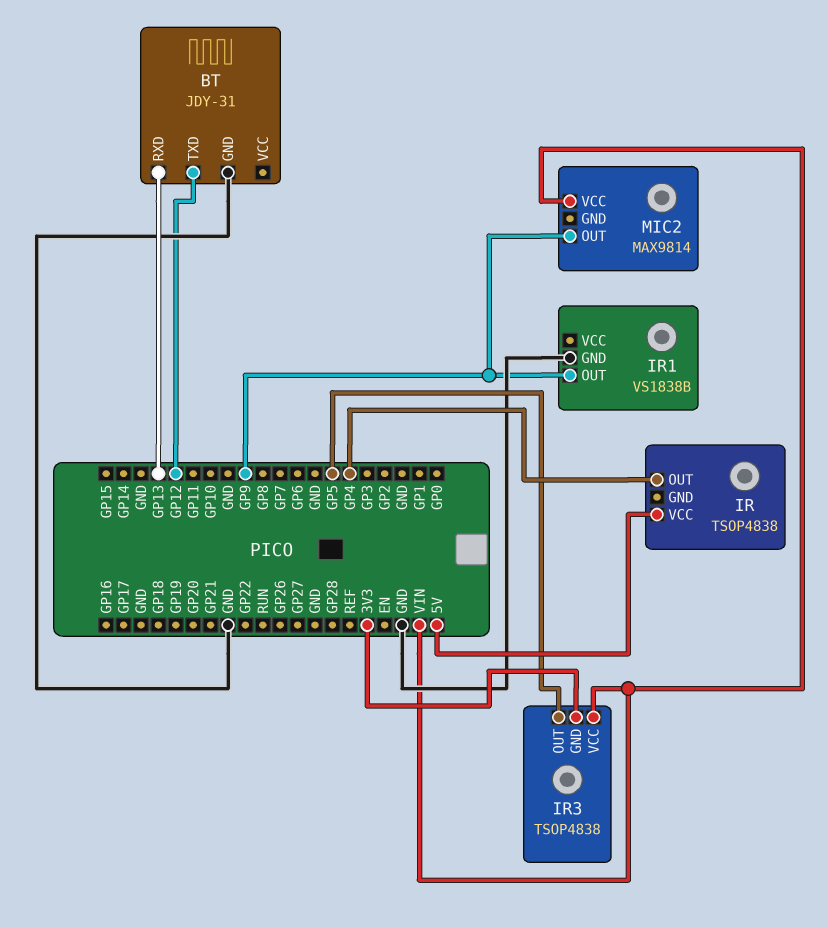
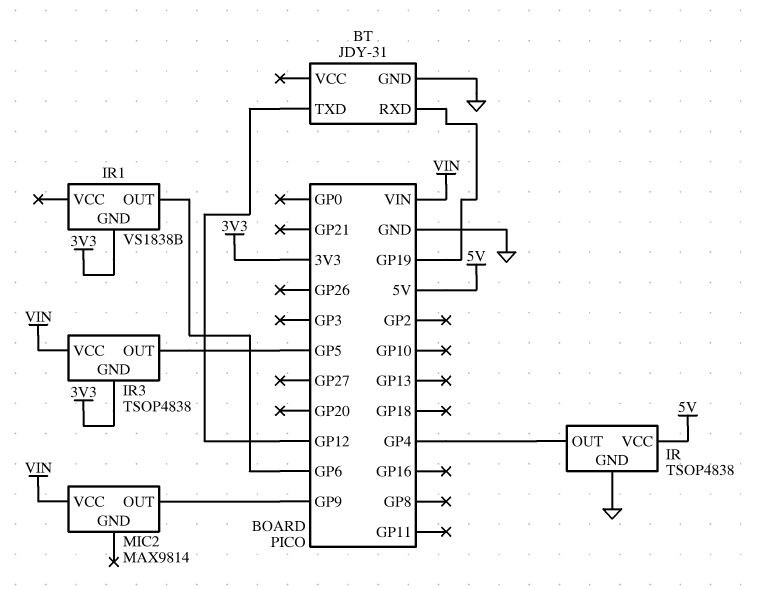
BT pin RXD: GP13 -> GP19
IR pin GND: none -> GND
IR1 pin GND: GND -> 3V3
IR1 pin OUT: GP9 -> GP6

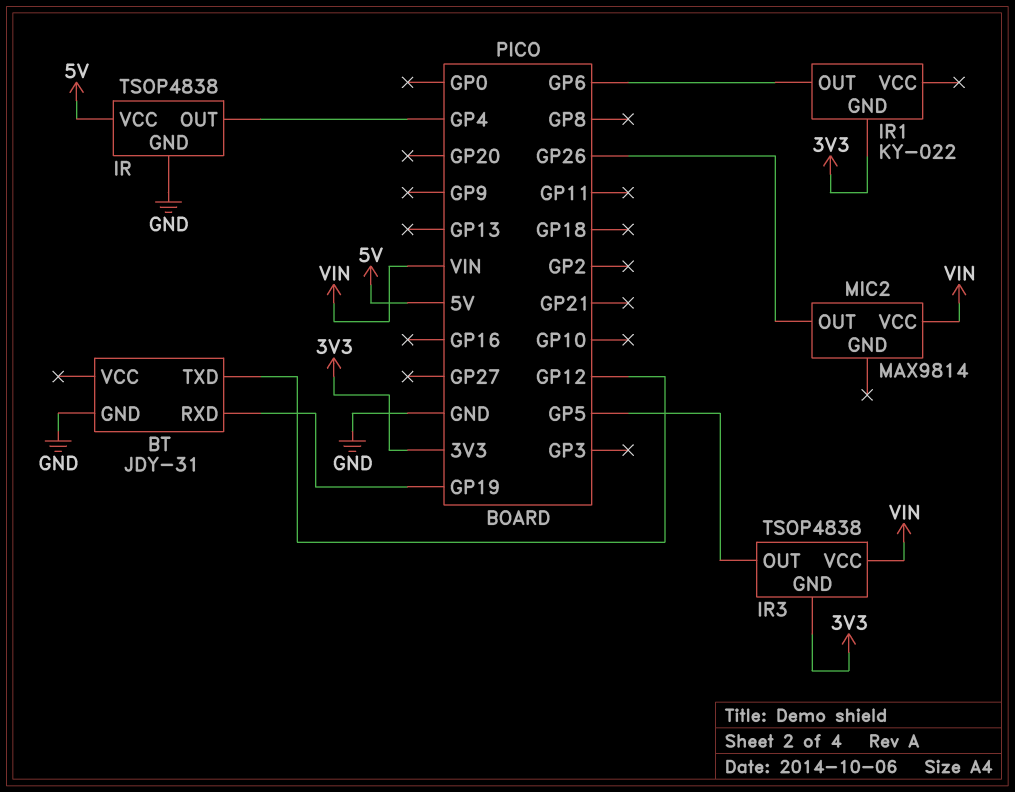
IR1: VS1838B -> KY-022
MIC2 pin OUT: GP9 -> GP26

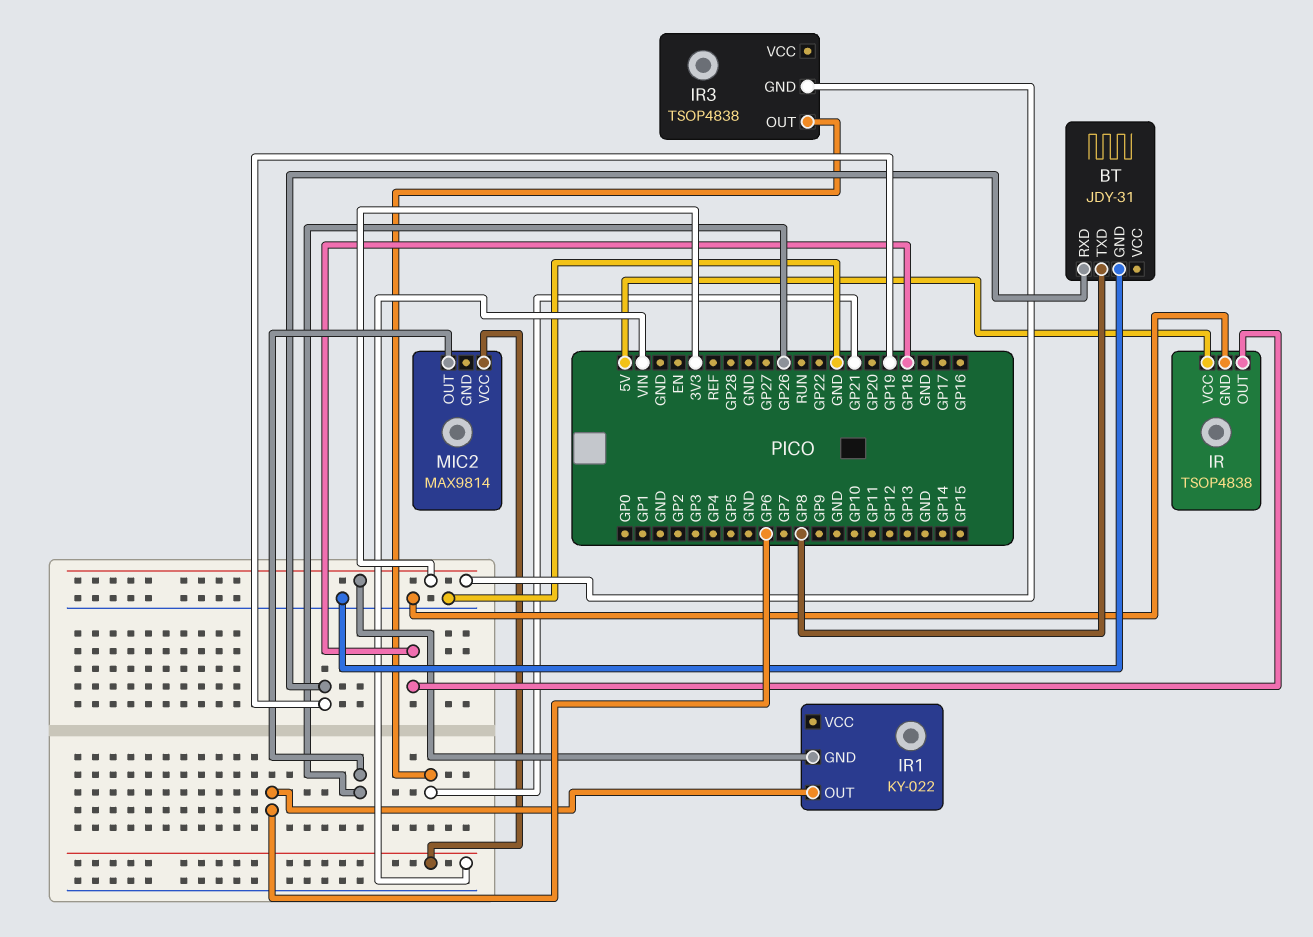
BT pin TXD: GP12 -> GP8
IR pin OUT: GP4 -> GP18
IR3 pin OUT: GP5 -> GP21
IR3 pin VCC: VIN -> none

